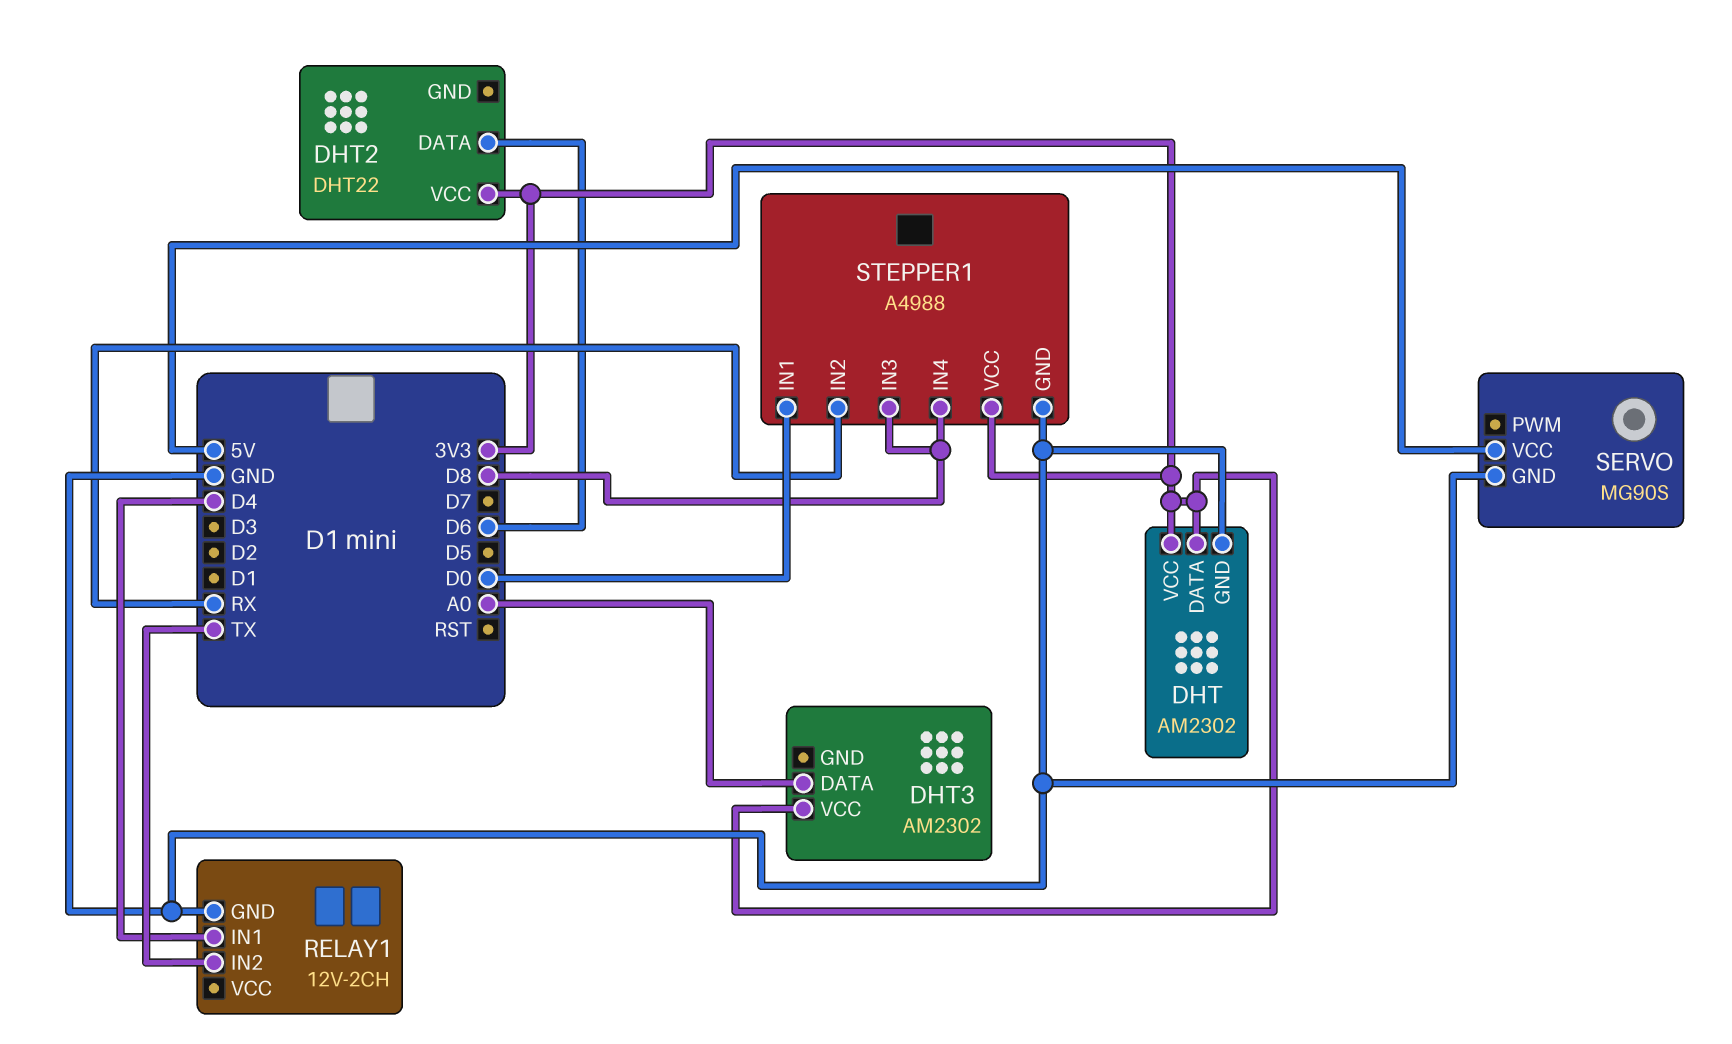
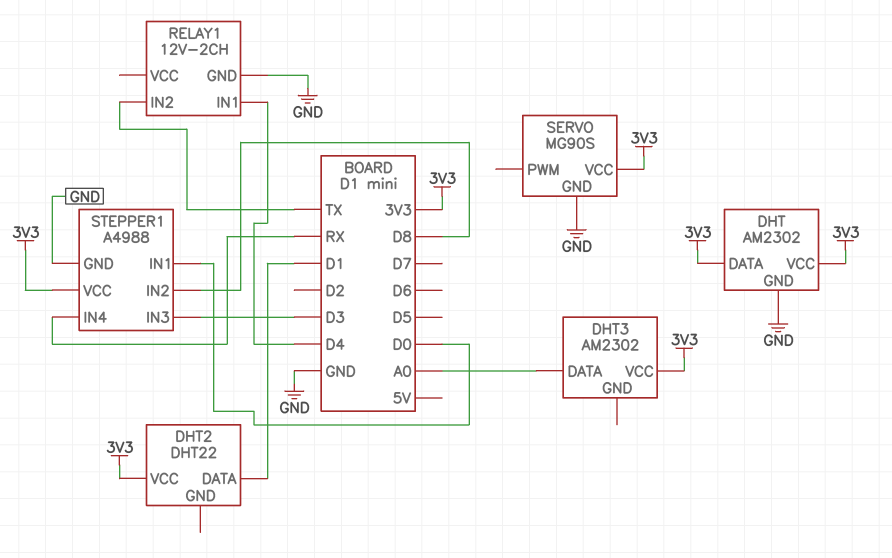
DHT2 pin DATA: D6 -> D1
SERVO pin VCC: 5V -> 3V3
STEPPER1 pin IN2: RX -> D8
STEPPER1 pin IN3: D8 -> D3
STEPPER1 pin IN4: D8 -> RX

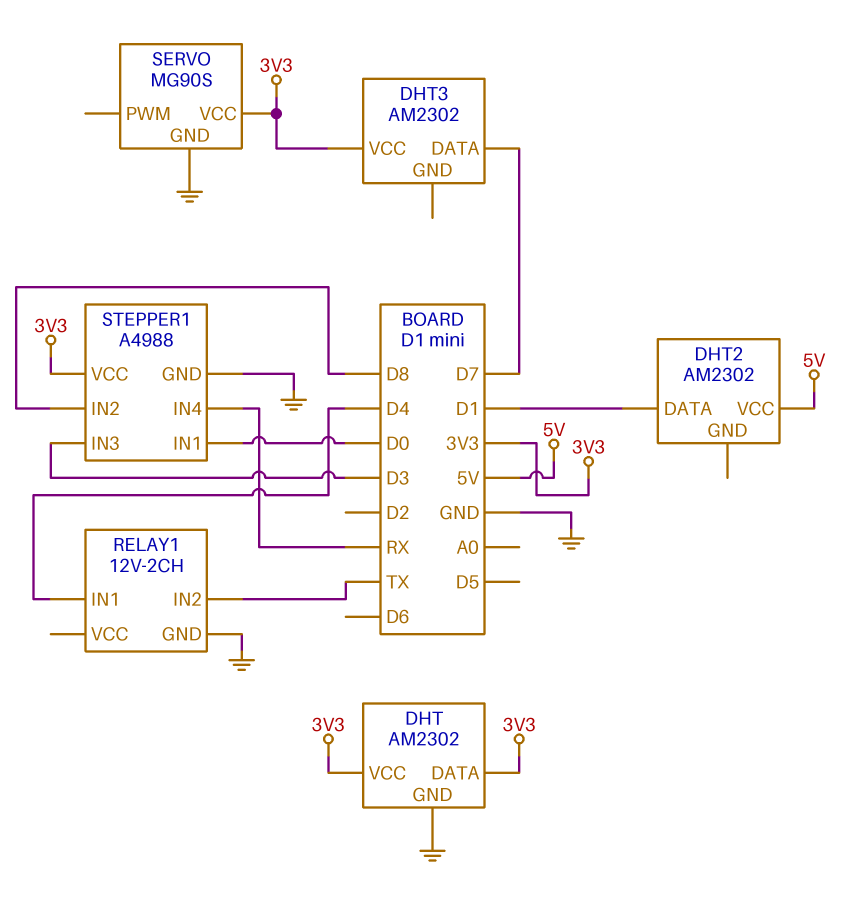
DHT2: DHT22 -> AM2302
DHT2 pin VCC: 3V3 -> 5V
DHT3 pin DATA: A0 -> D7

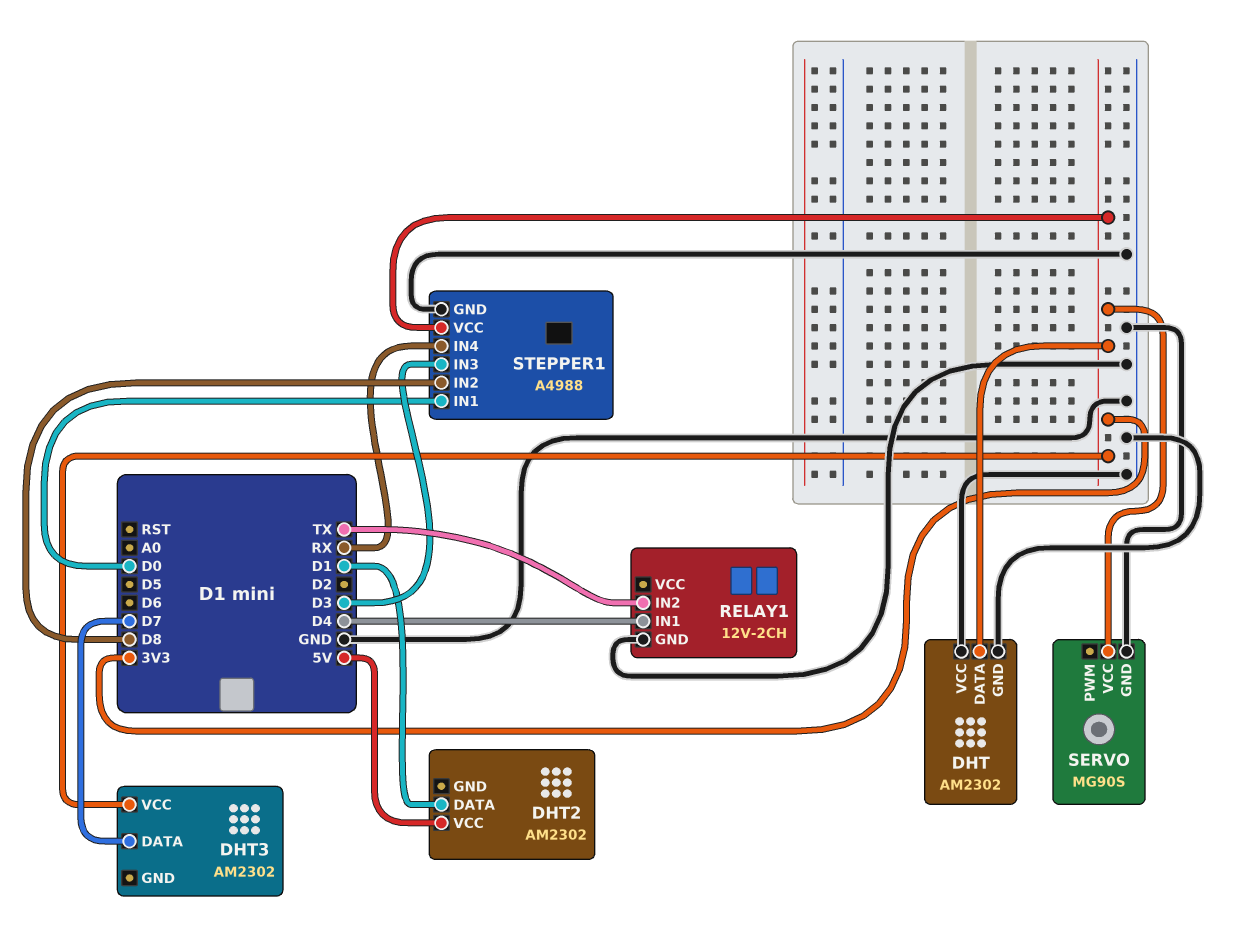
DHT pin VCC: 3V3 -> GND

